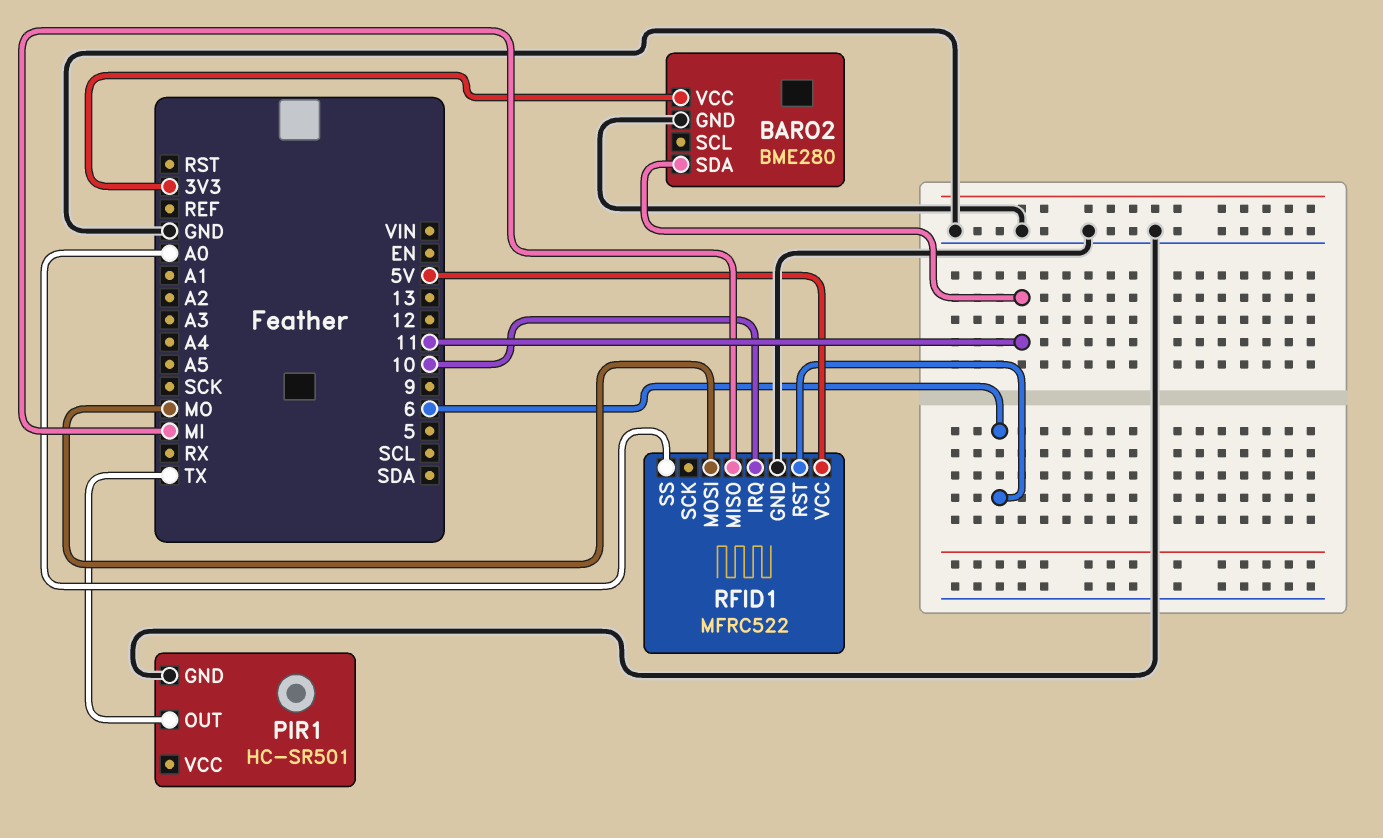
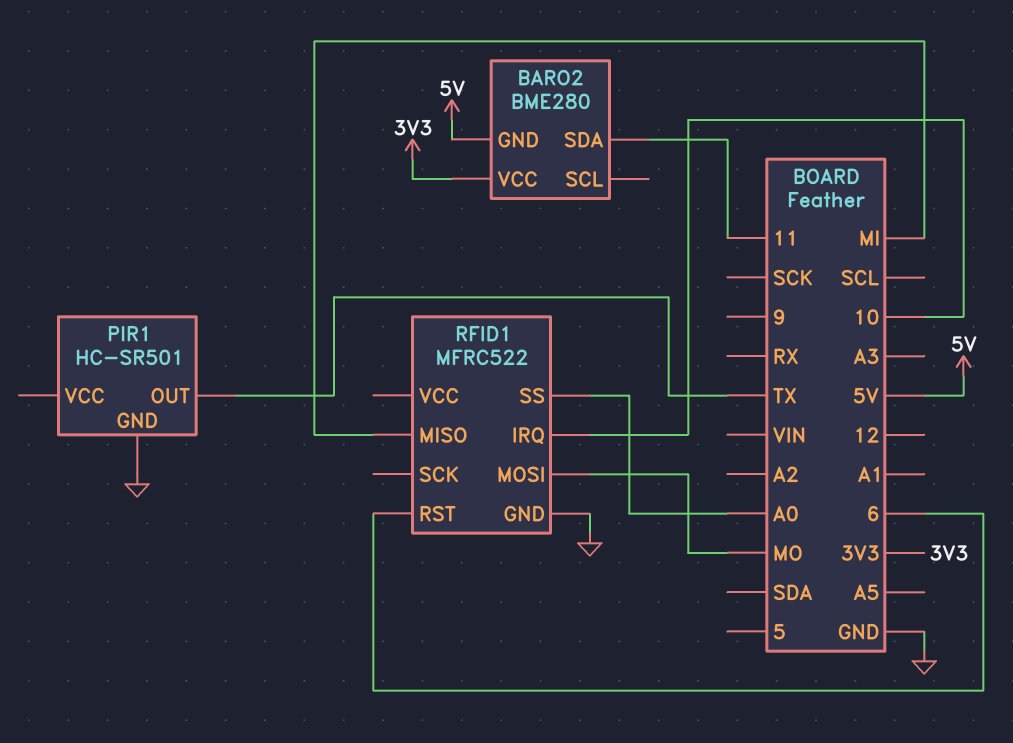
BARO2 pin GND: GND -> 5V
RFID1 pin VCC: 5V -> none

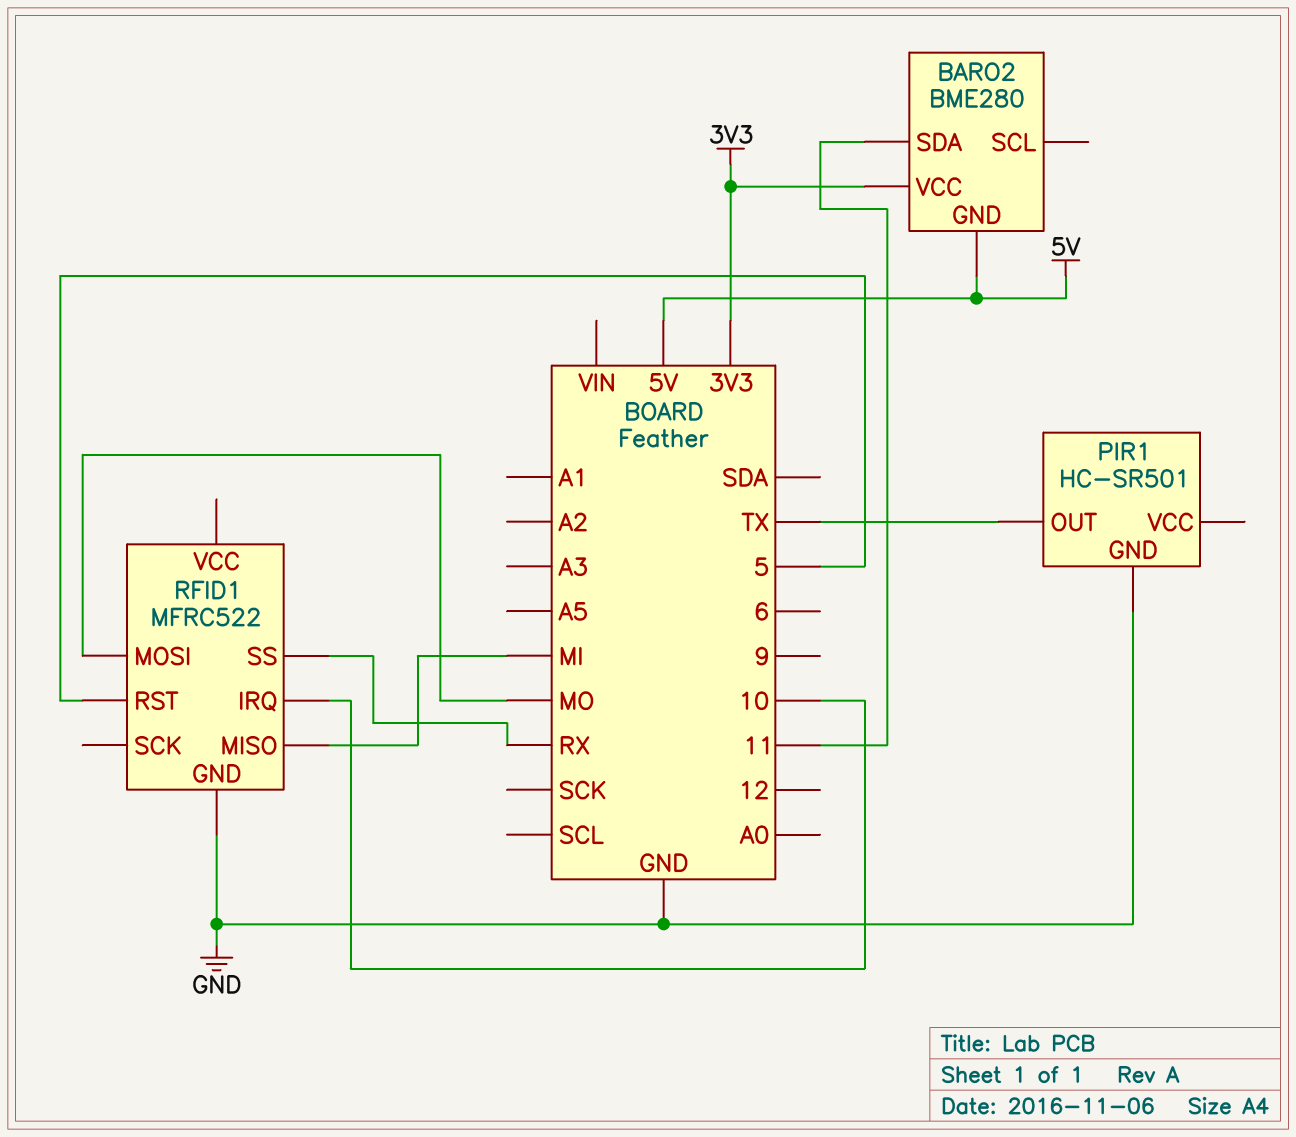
RFID1 pin RST: 6 -> 5
RFID1 pin SS: A0 -> RX

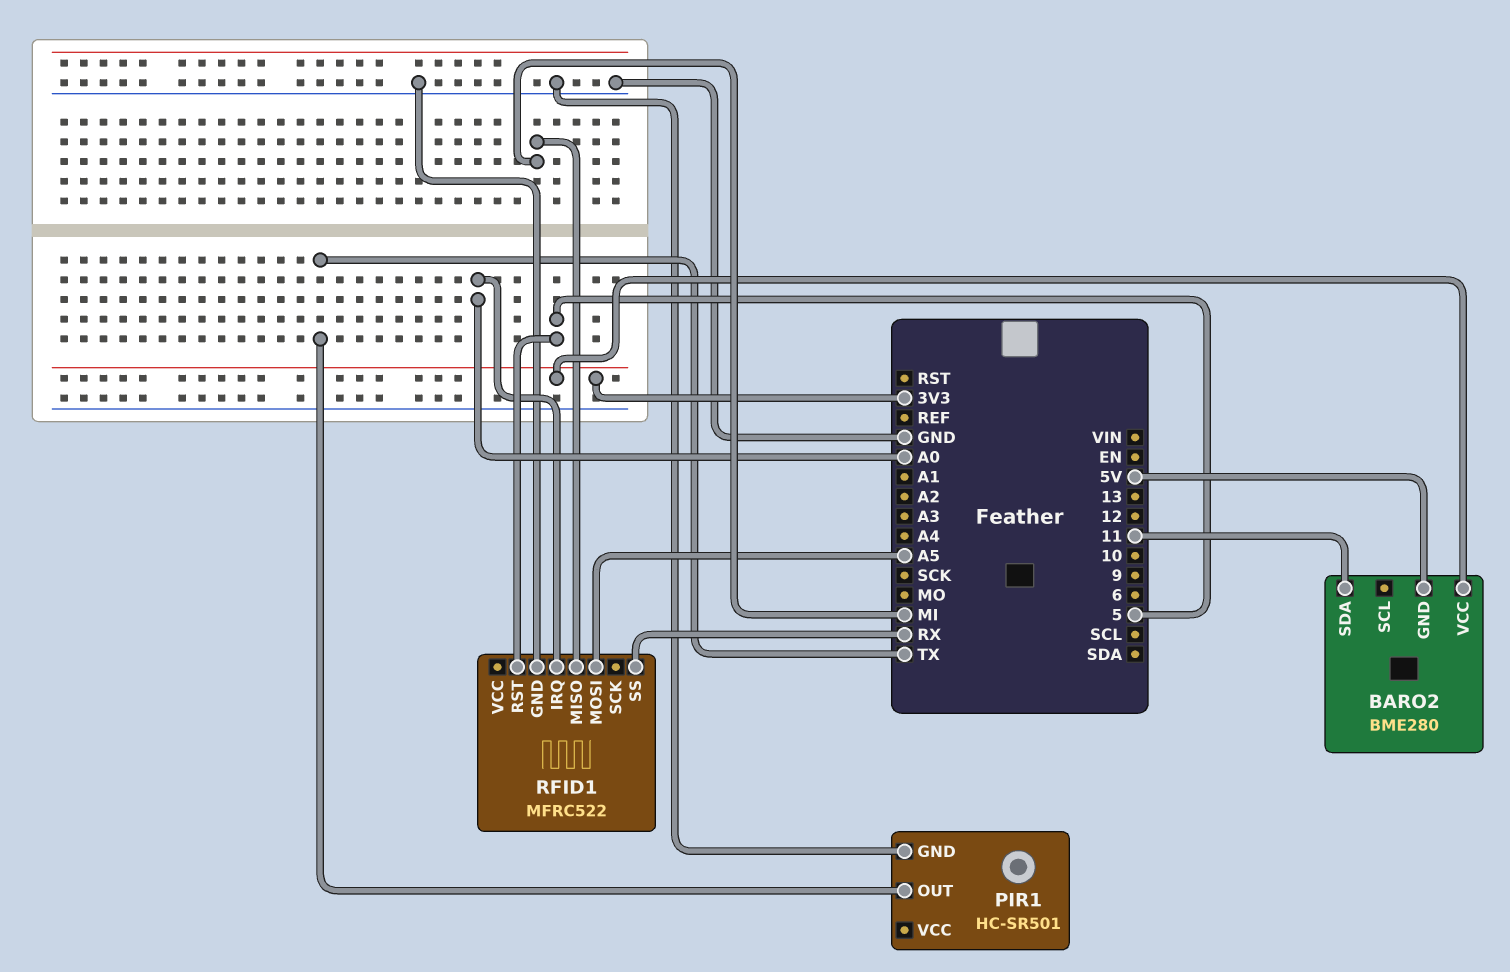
RFID1 pin IRQ: 10 -> A0
RFID1 pin MOSI: MO -> A5

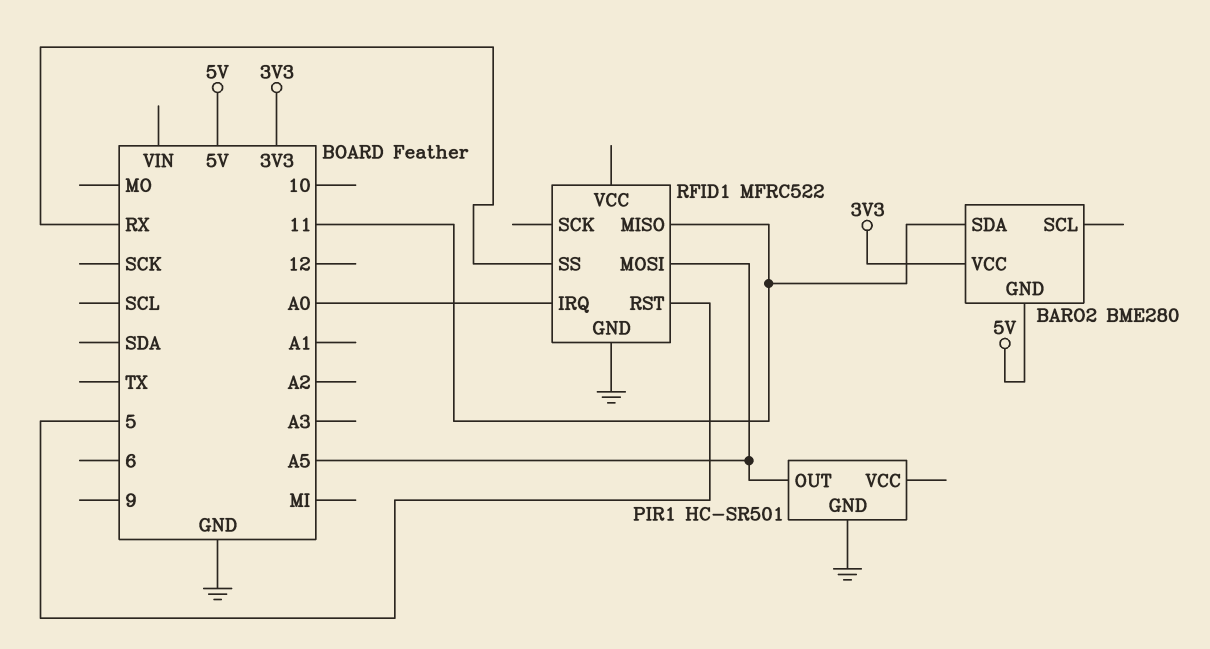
PIR1 pin OUT: TX -> A5
RFID1 pin MISO: MI -> 11

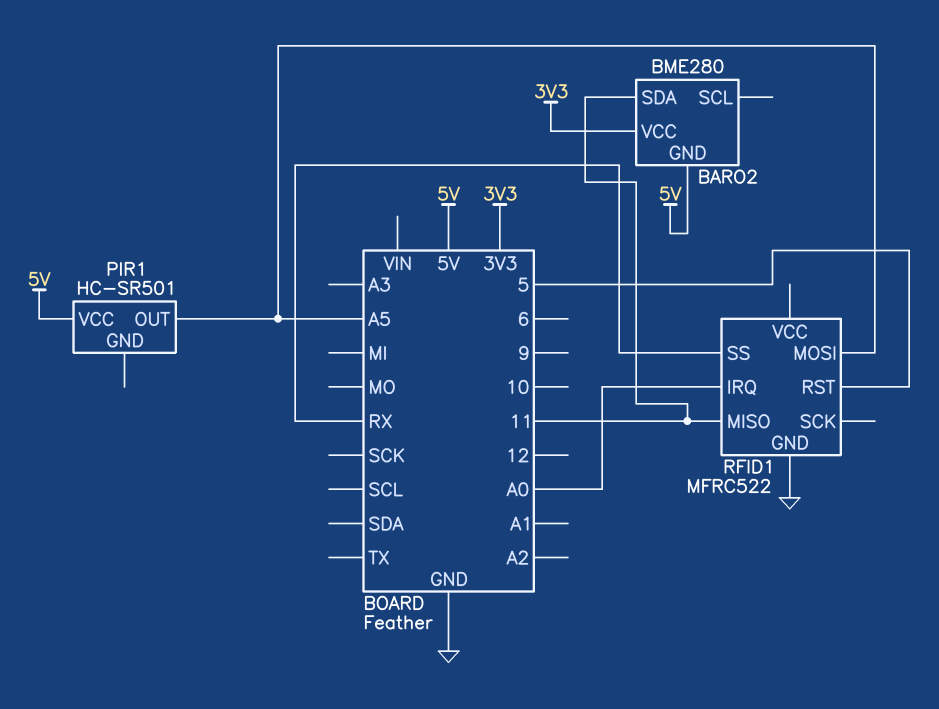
PIR1 pin GND: GND -> none
PIR1 pin VCC: none -> 5V

